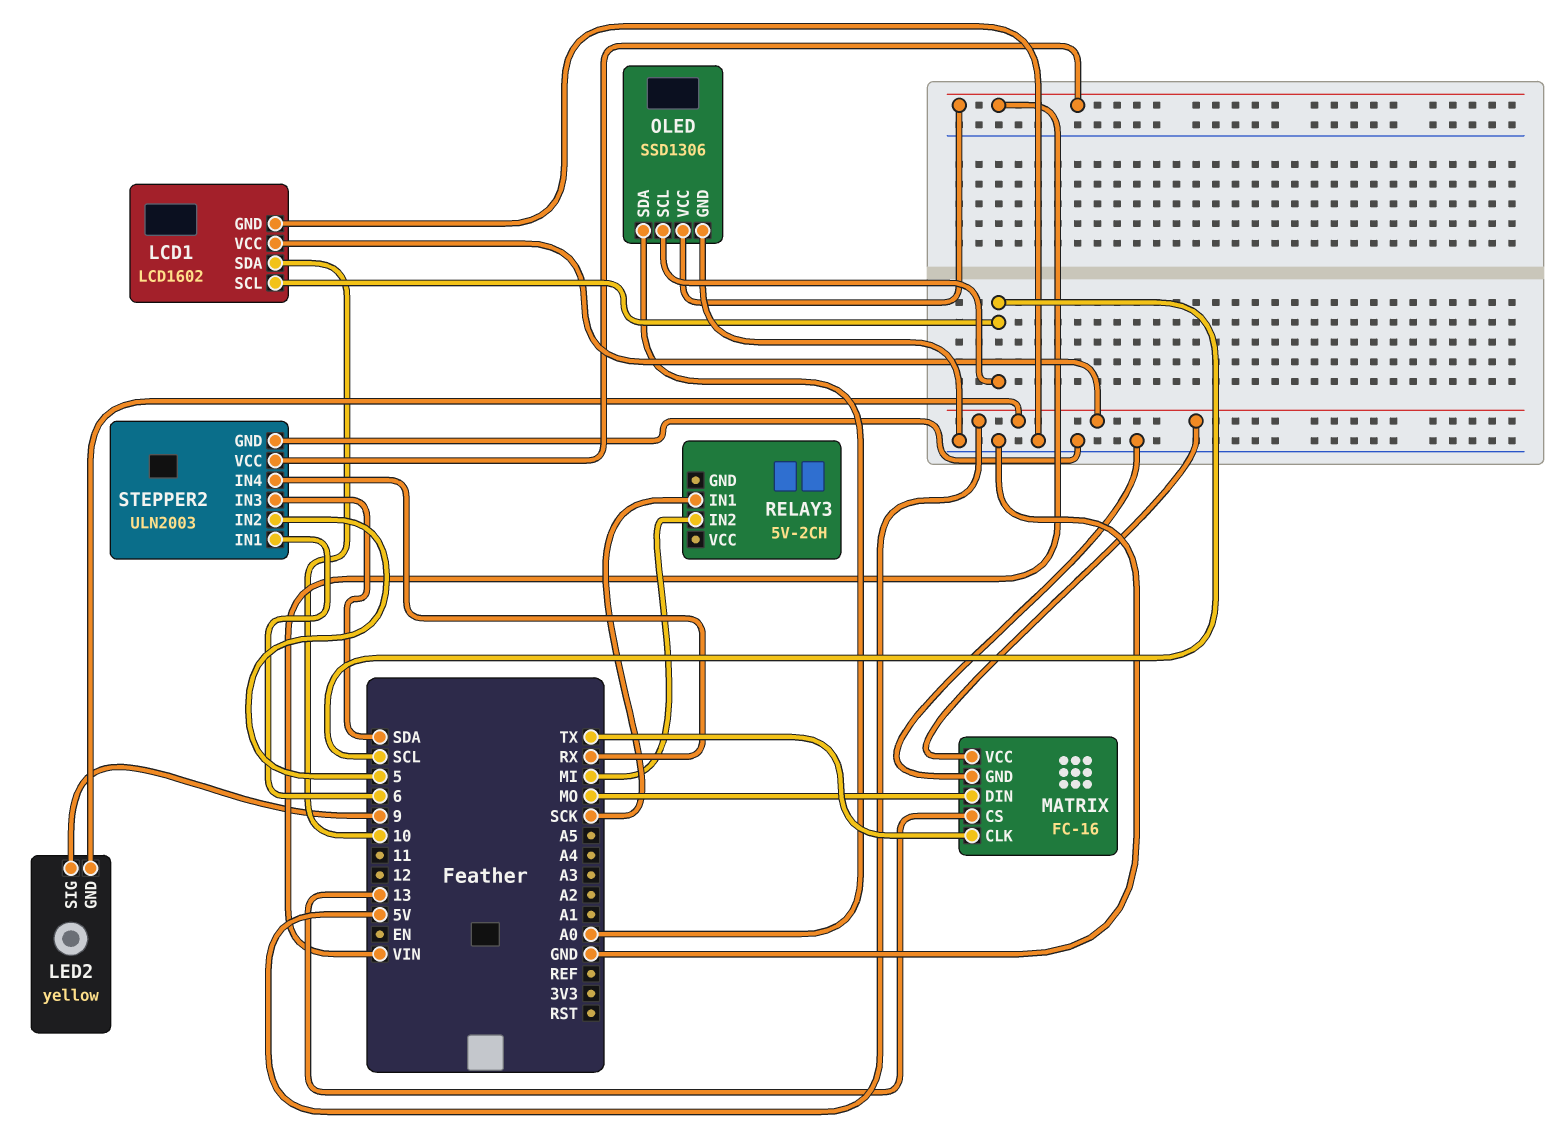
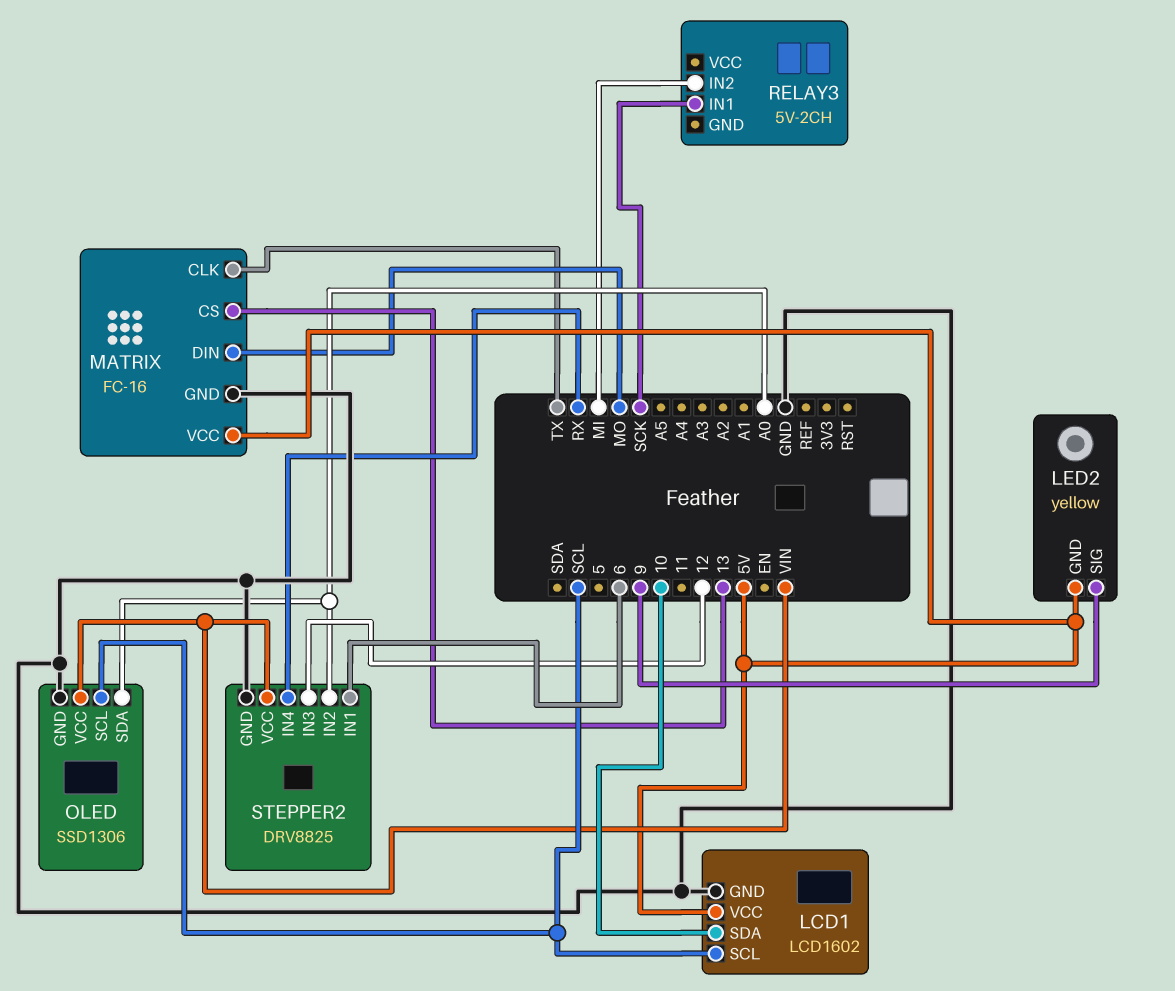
STEPPER2: ULN2003 -> DRV8825
STEPPER2 pin IN2: 5 -> A0
STEPPER2 pin IN3: SDA -> 12

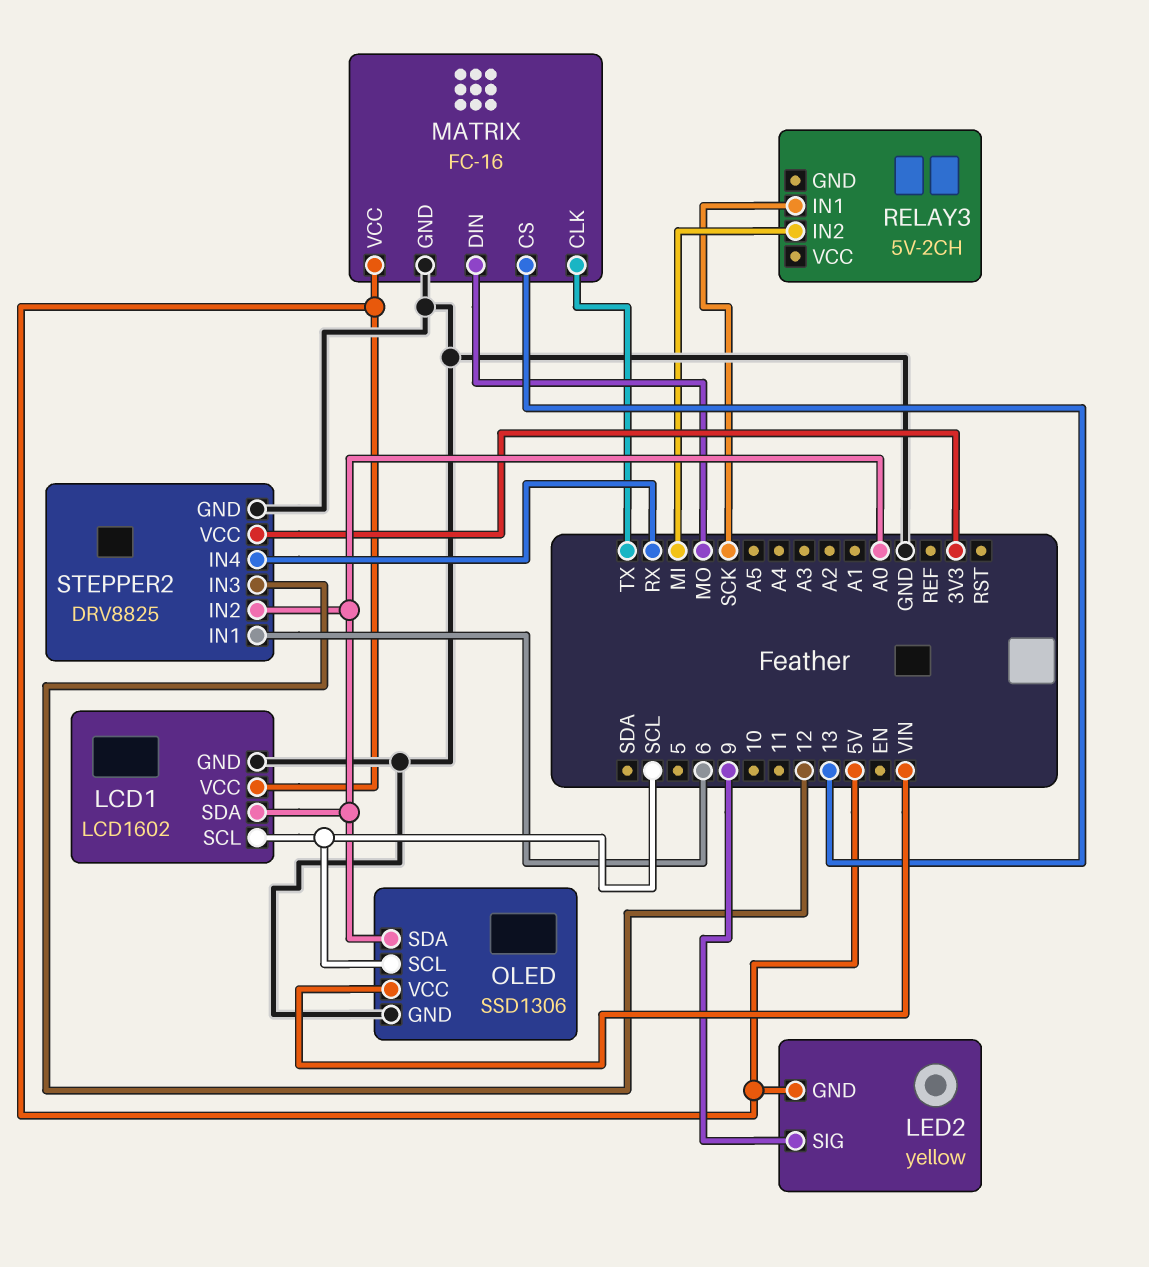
LCD1 pin SDA: 10 -> A0
STEPPER2 pin VCC: VIN -> 3V3

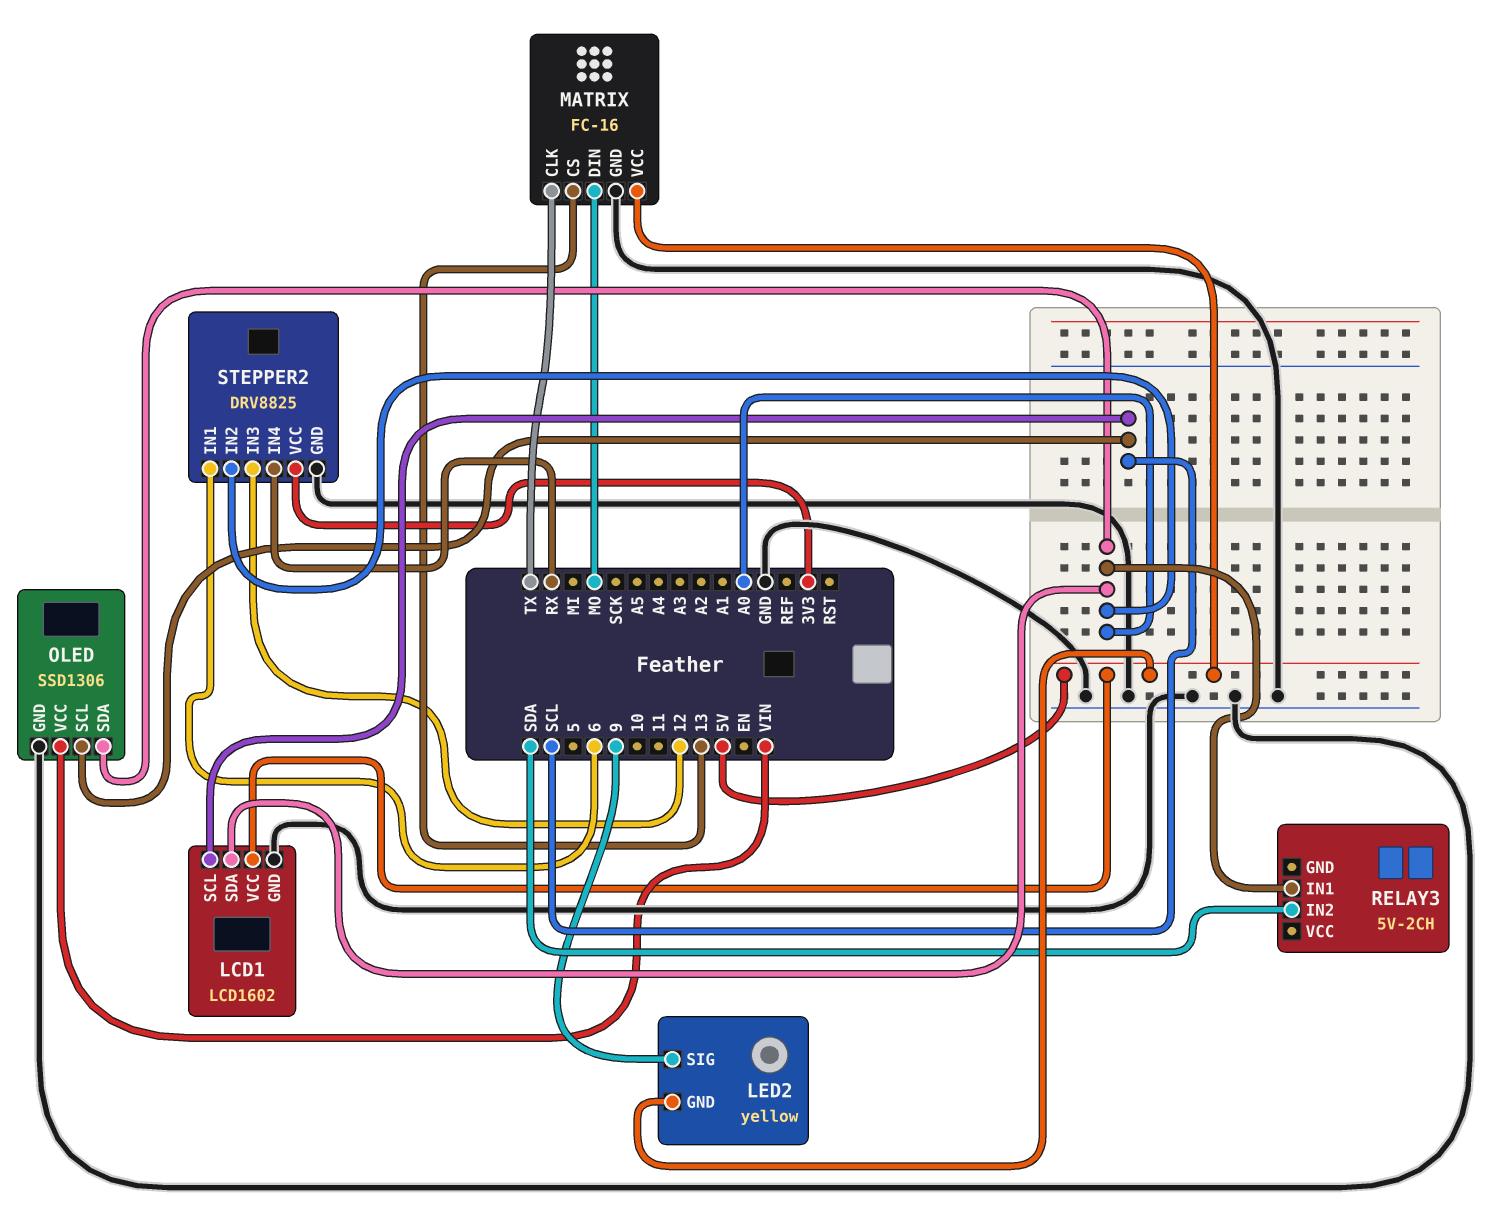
RELAY3 pin IN1: SCK -> A0
RELAY3 pin IN2: MI -> SDA

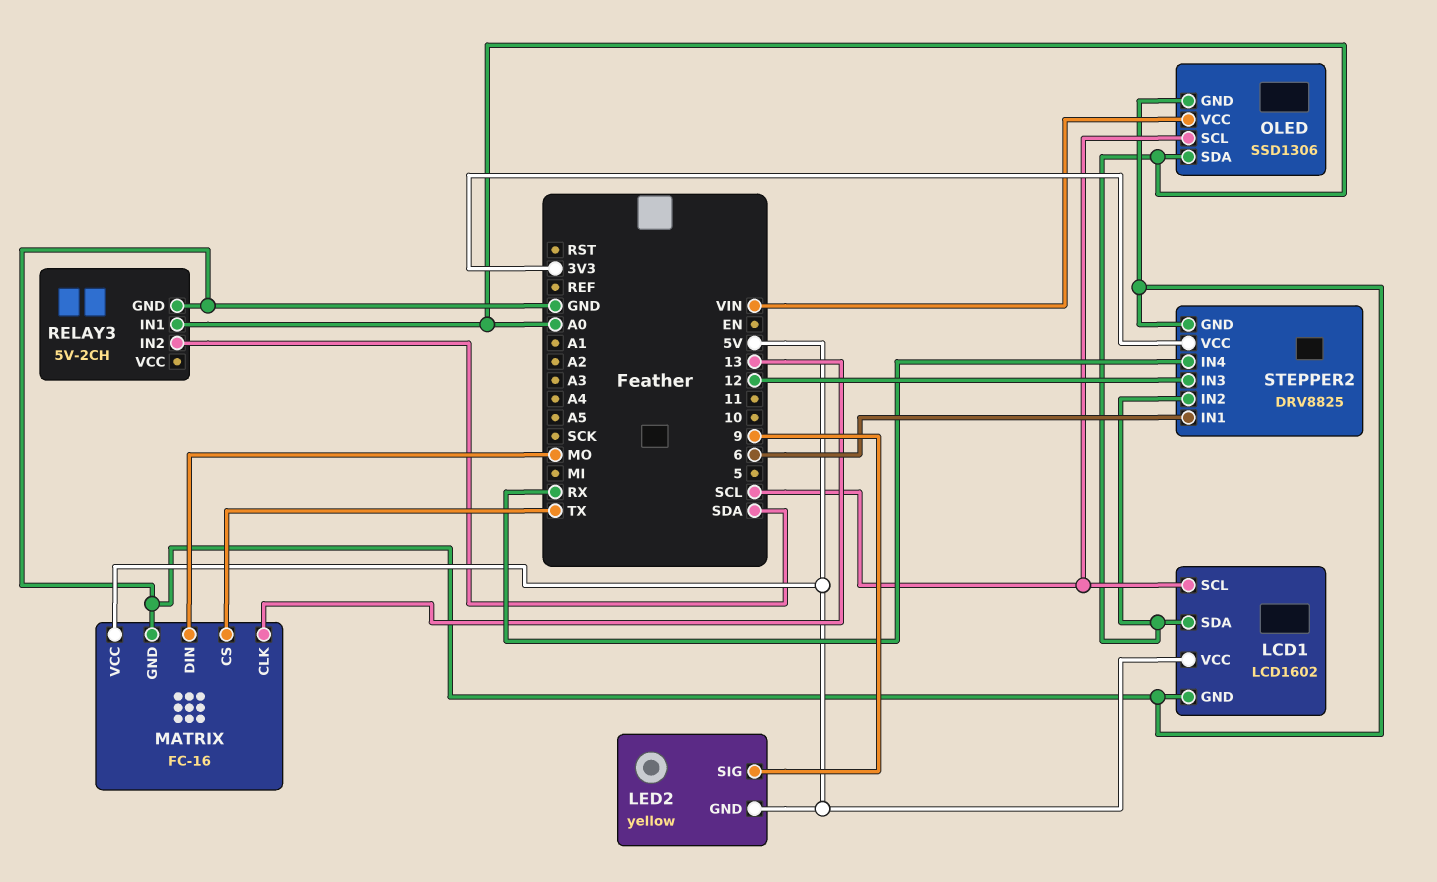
MATRIX pin CLK: TX -> 13
MATRIX pin CS: 13 -> TX
RELAY3 pin GND: none -> GND

